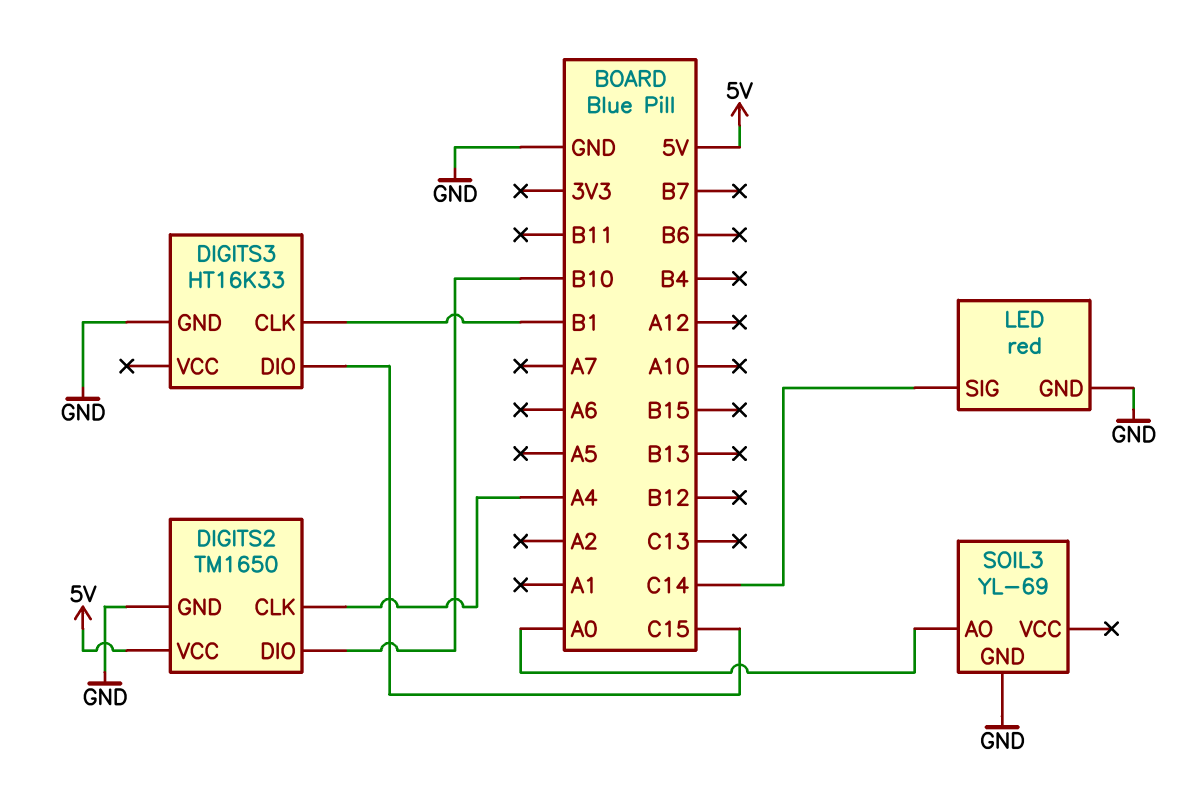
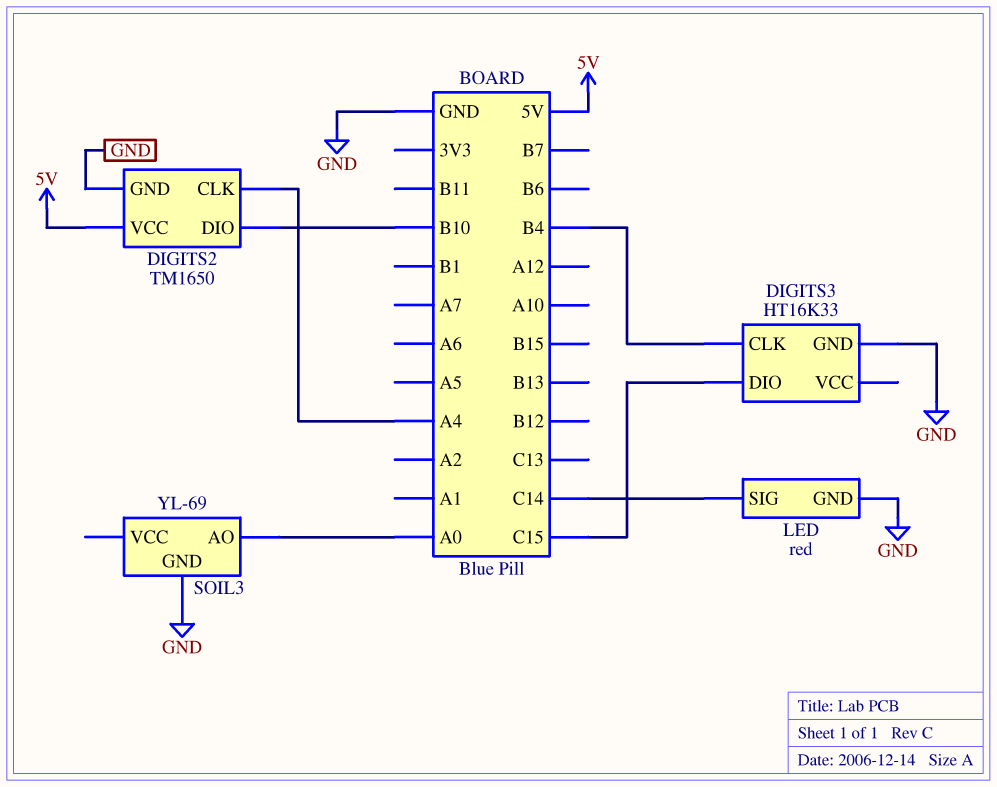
DIGITS3 pin CLK: B1 -> B4

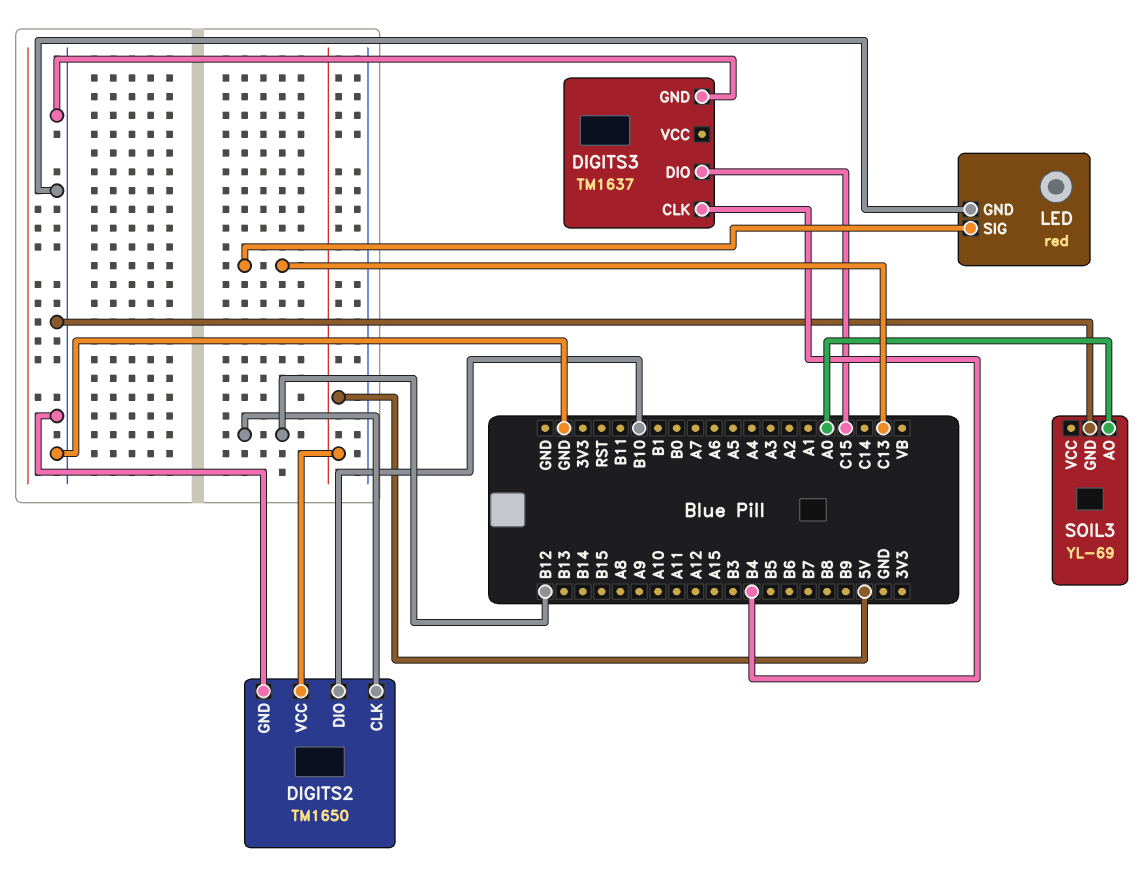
DIGITS2 pin CLK: A4 -> B12
DIGITS3: HT16K33 -> TM1637
LED pin SIG: C14 -> C13

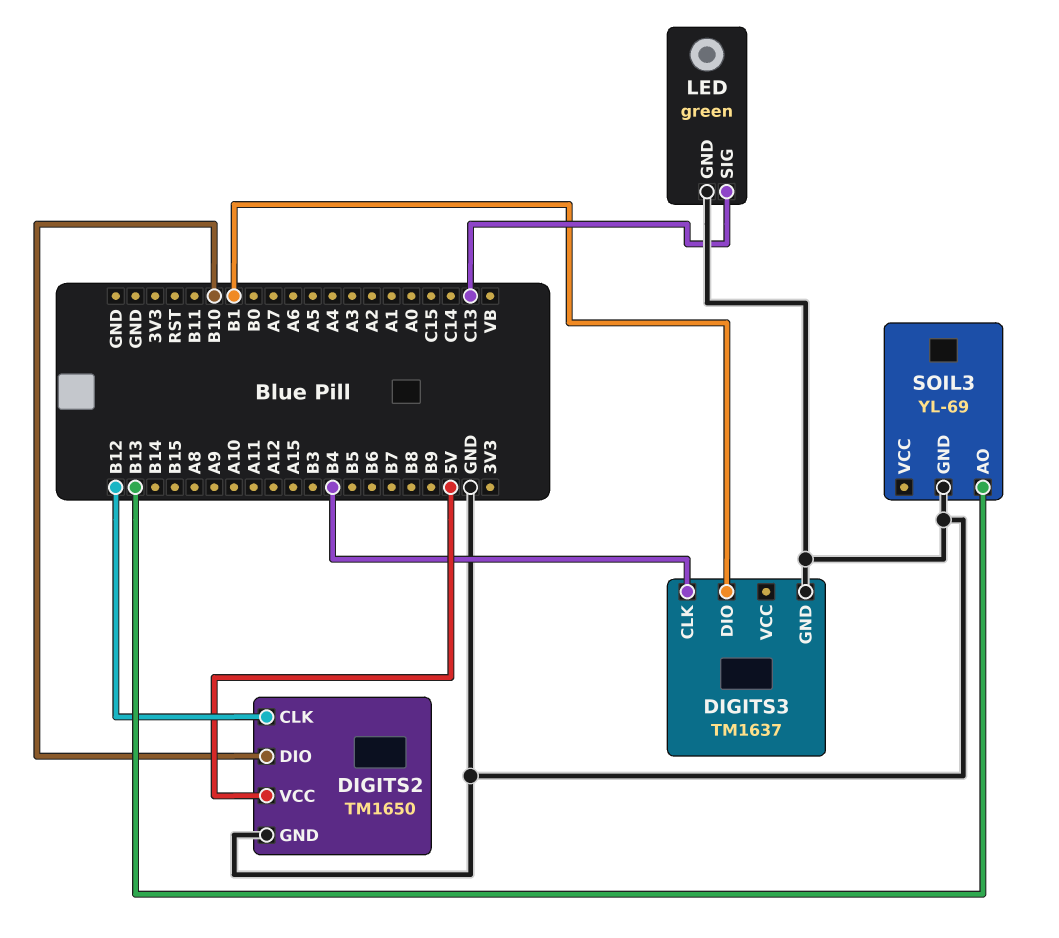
DIGITS3 pin DIO: C15 -> B1
LED: red -> green
SOIL3 pin AO: A0 -> B13

